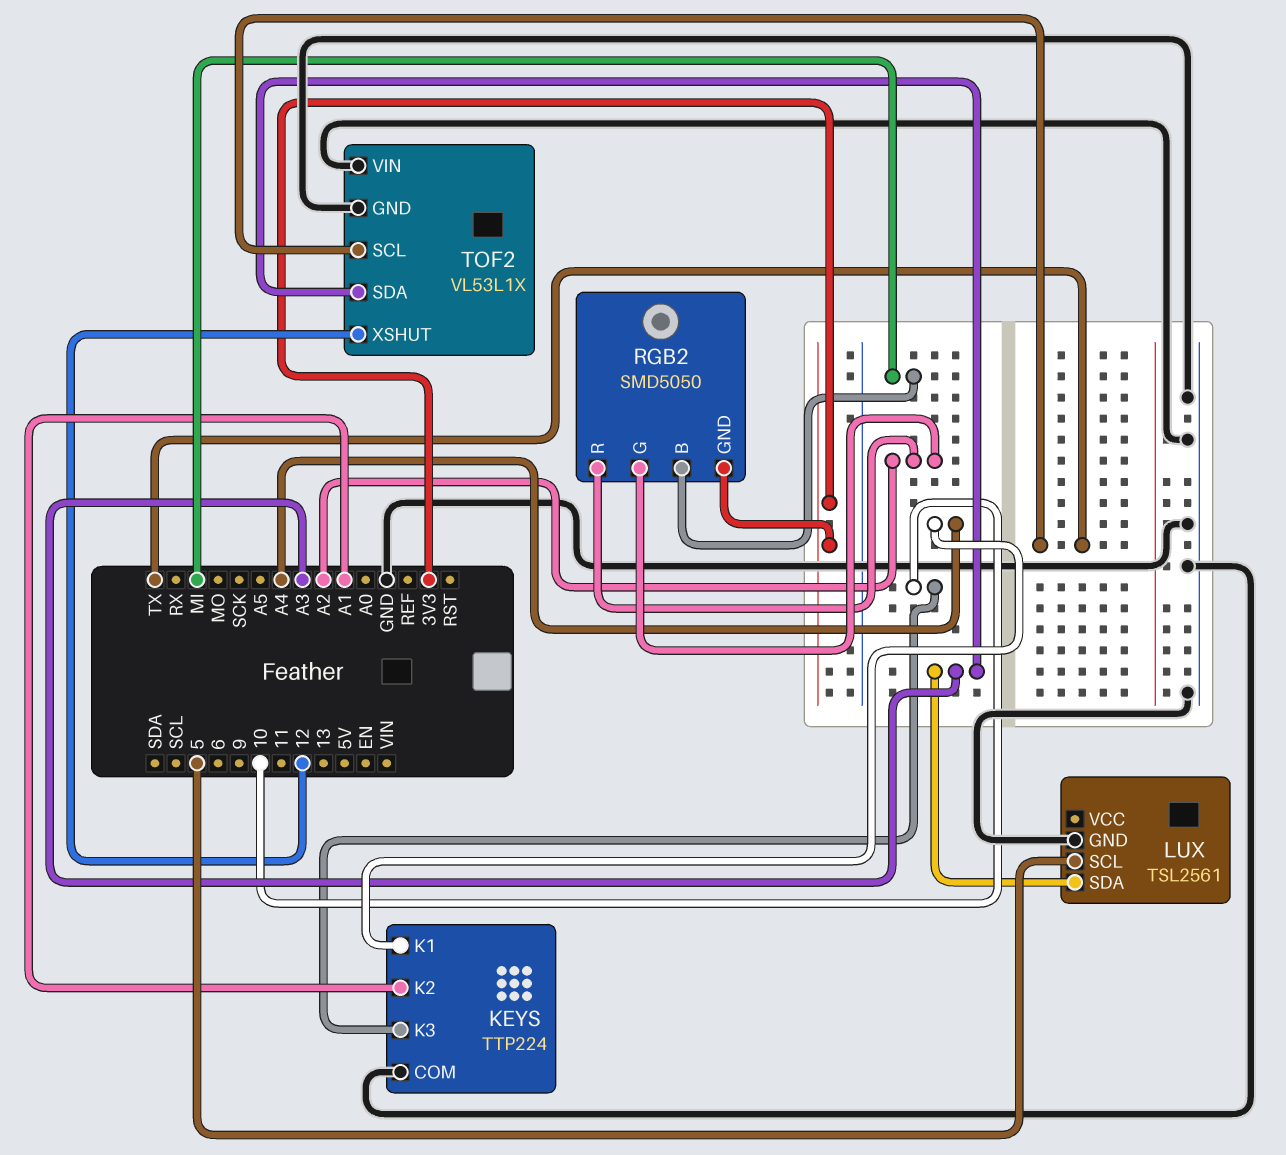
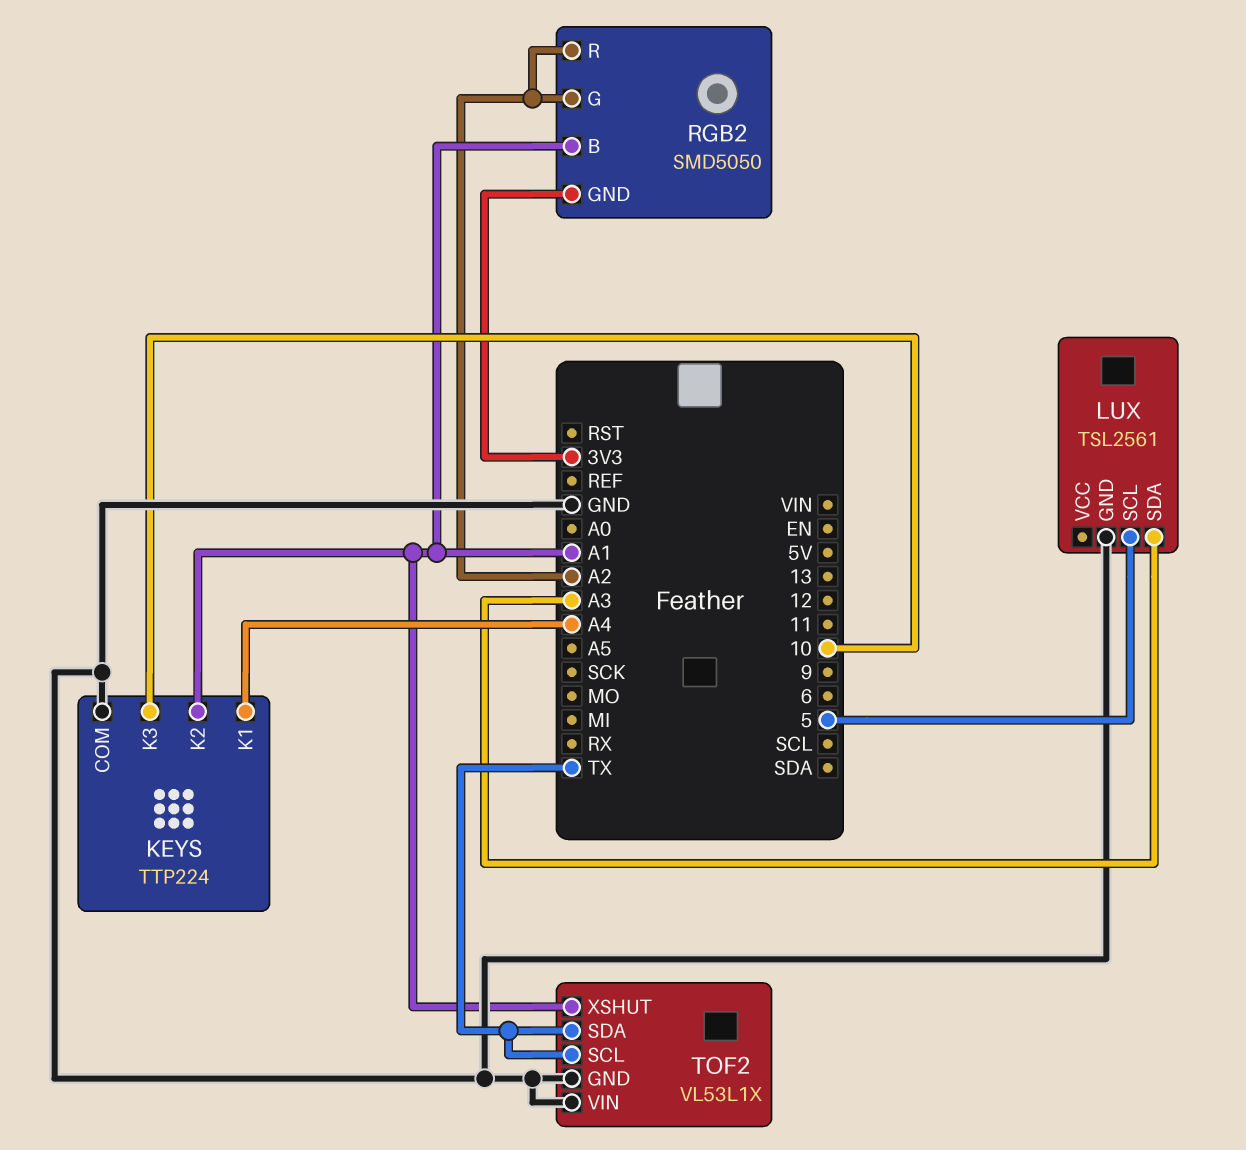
RGB2 pin B: MI -> A1
TOF2 pin SDA: A3 -> TX
TOF2 pin XSHUT: 12 -> A1

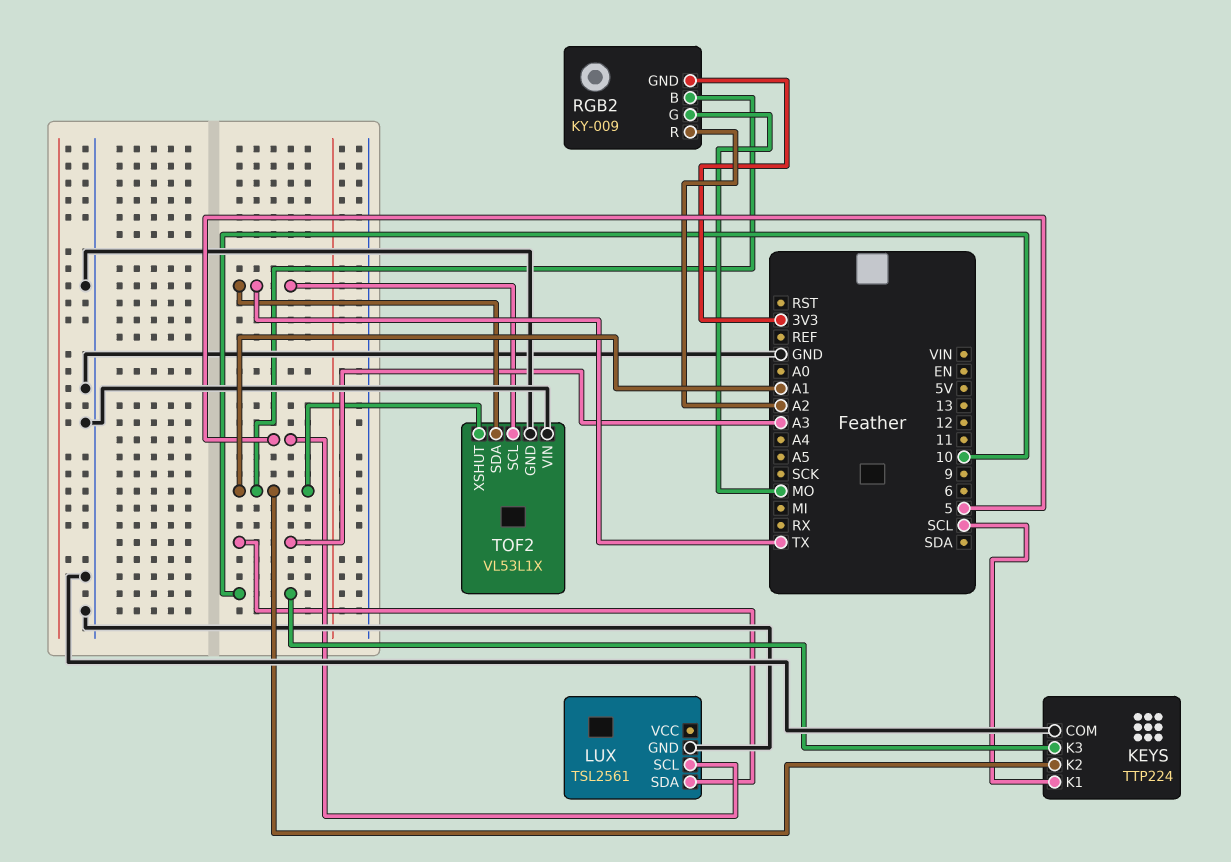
KEYS pin K1: A4 -> SCL
RGB2: SMD5050 -> KY-009
RGB2 pin G: A2 -> MO

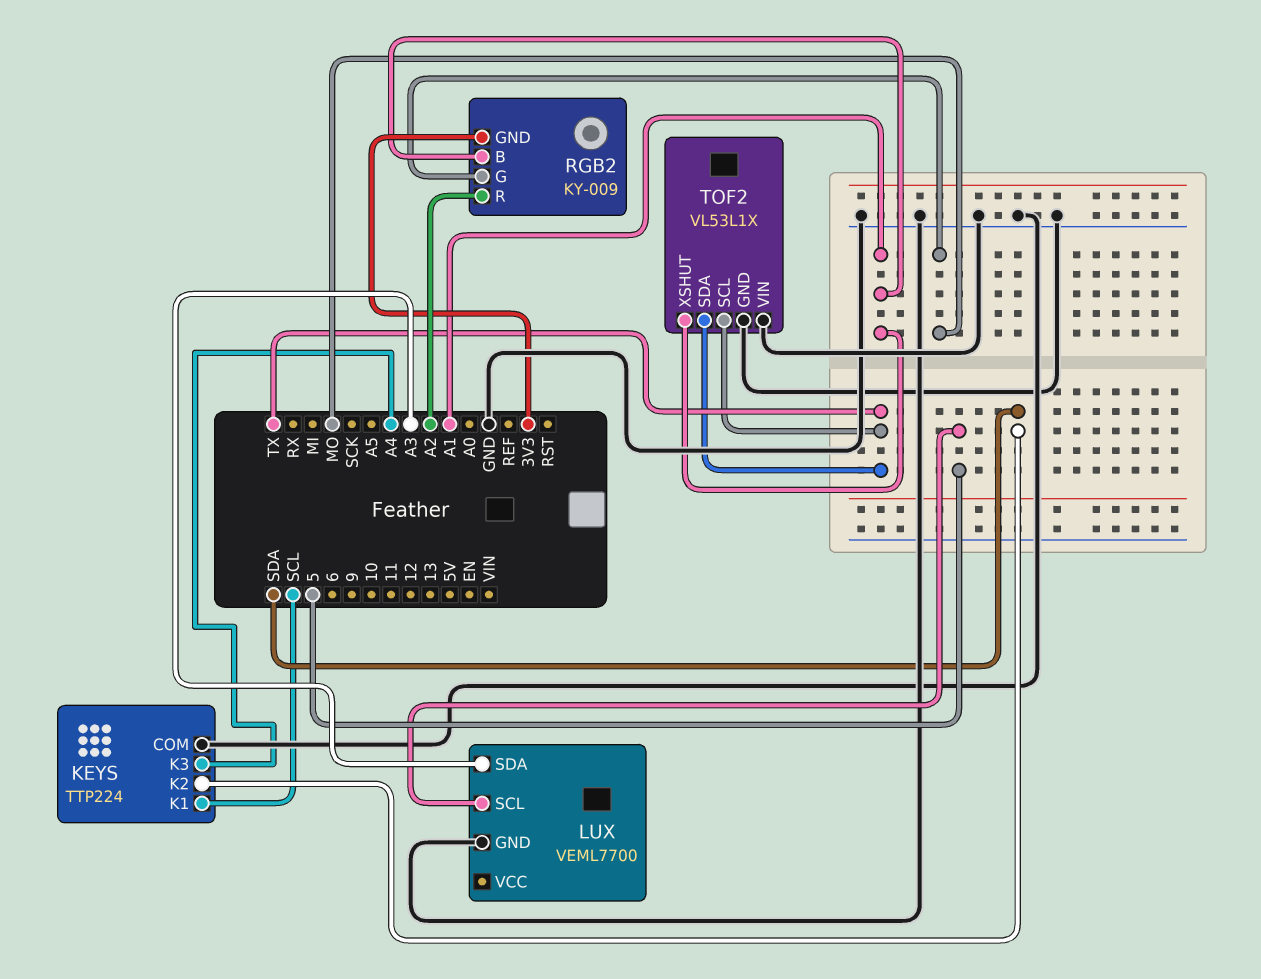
KEYS pin K2: A1 -> SDA
KEYS pin K3: 10 -> A4
LUX: TSL2561 -> VEML7700

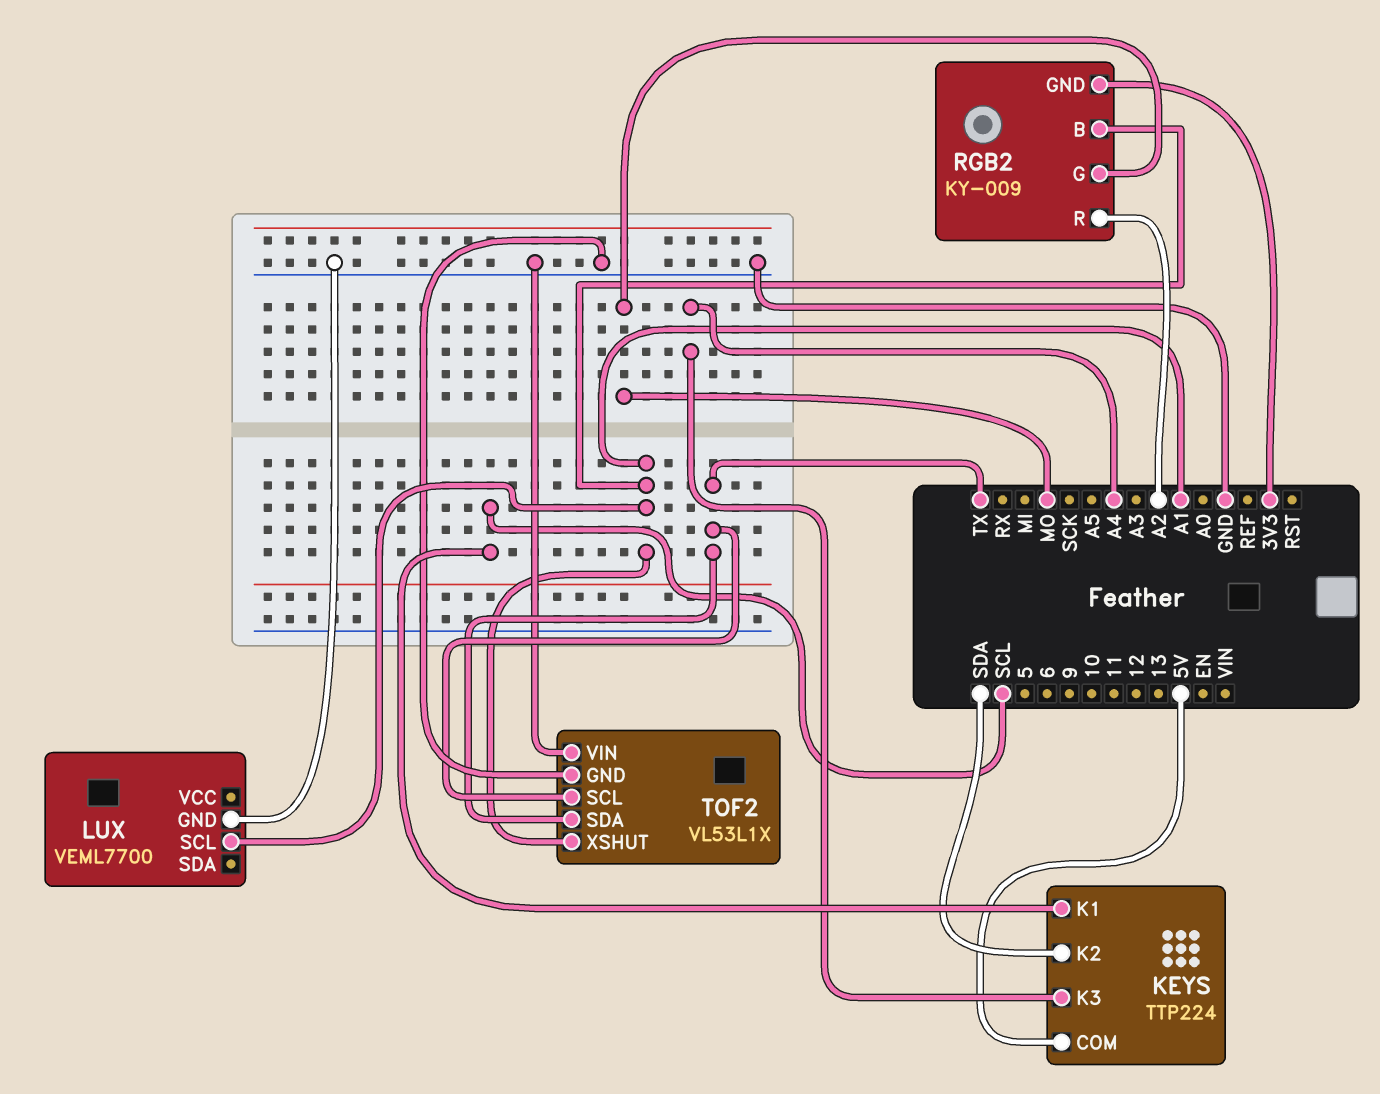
KEYS pin COM: GND -> 5V
LUX pin SCL: 5 -> A1
LUX pin SDA: A3 -> none

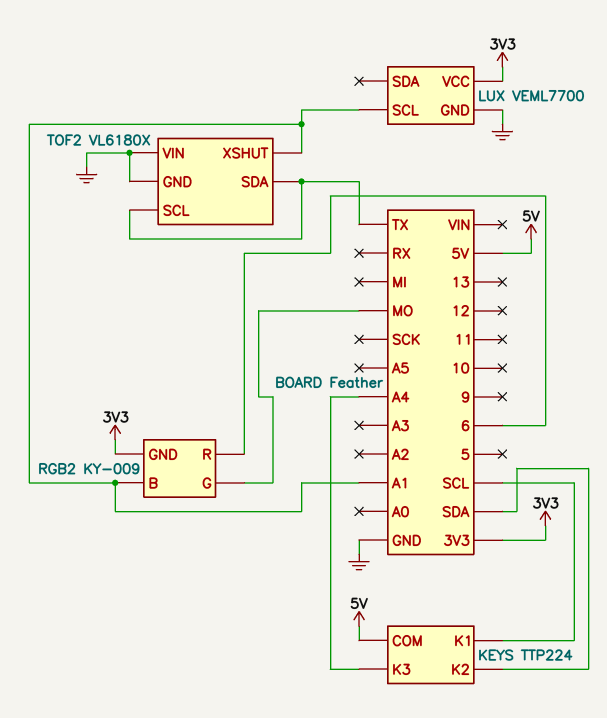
LUX pin VCC: none -> 3V3
RGB2 pin R: A2 -> 6
TOF2: VL53L1X -> VL6180X

